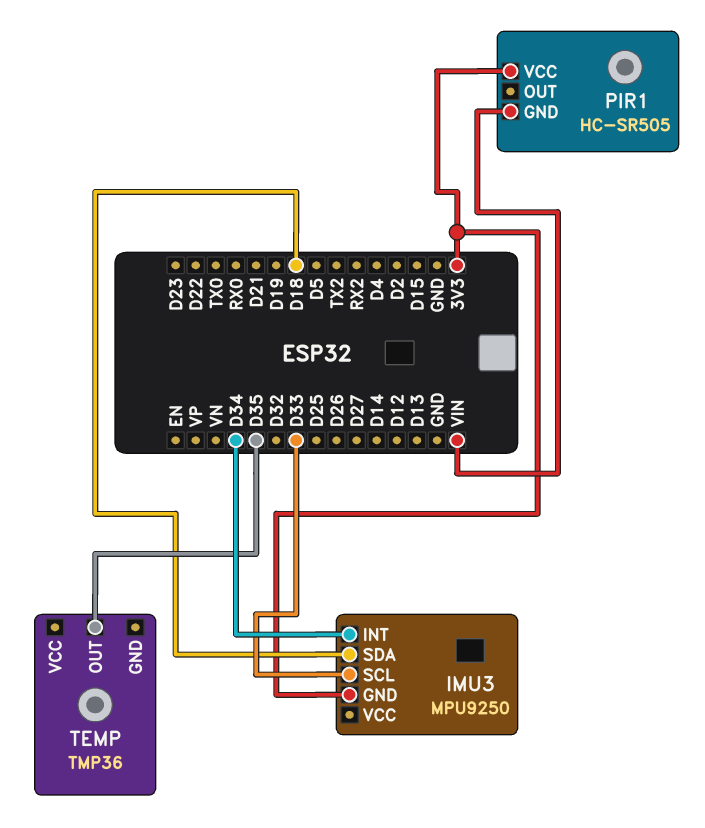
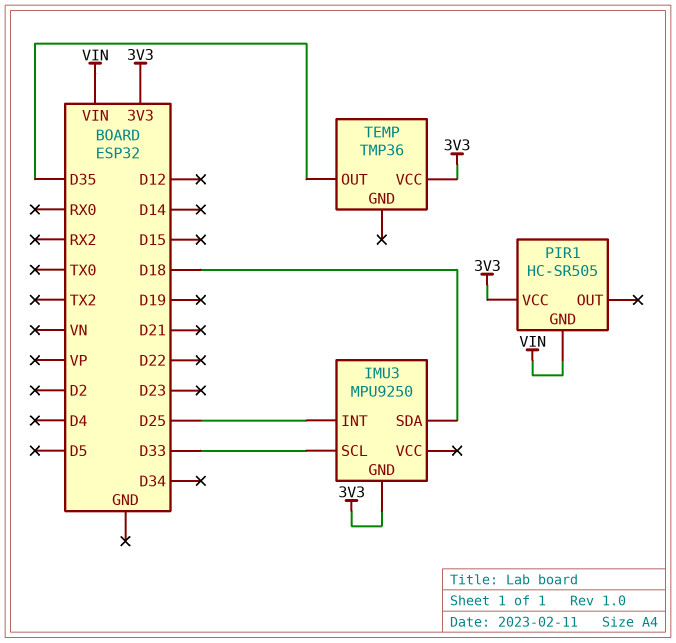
IMU3 pin INT: D34 -> D25
TEMP pin VCC: none -> 3V3

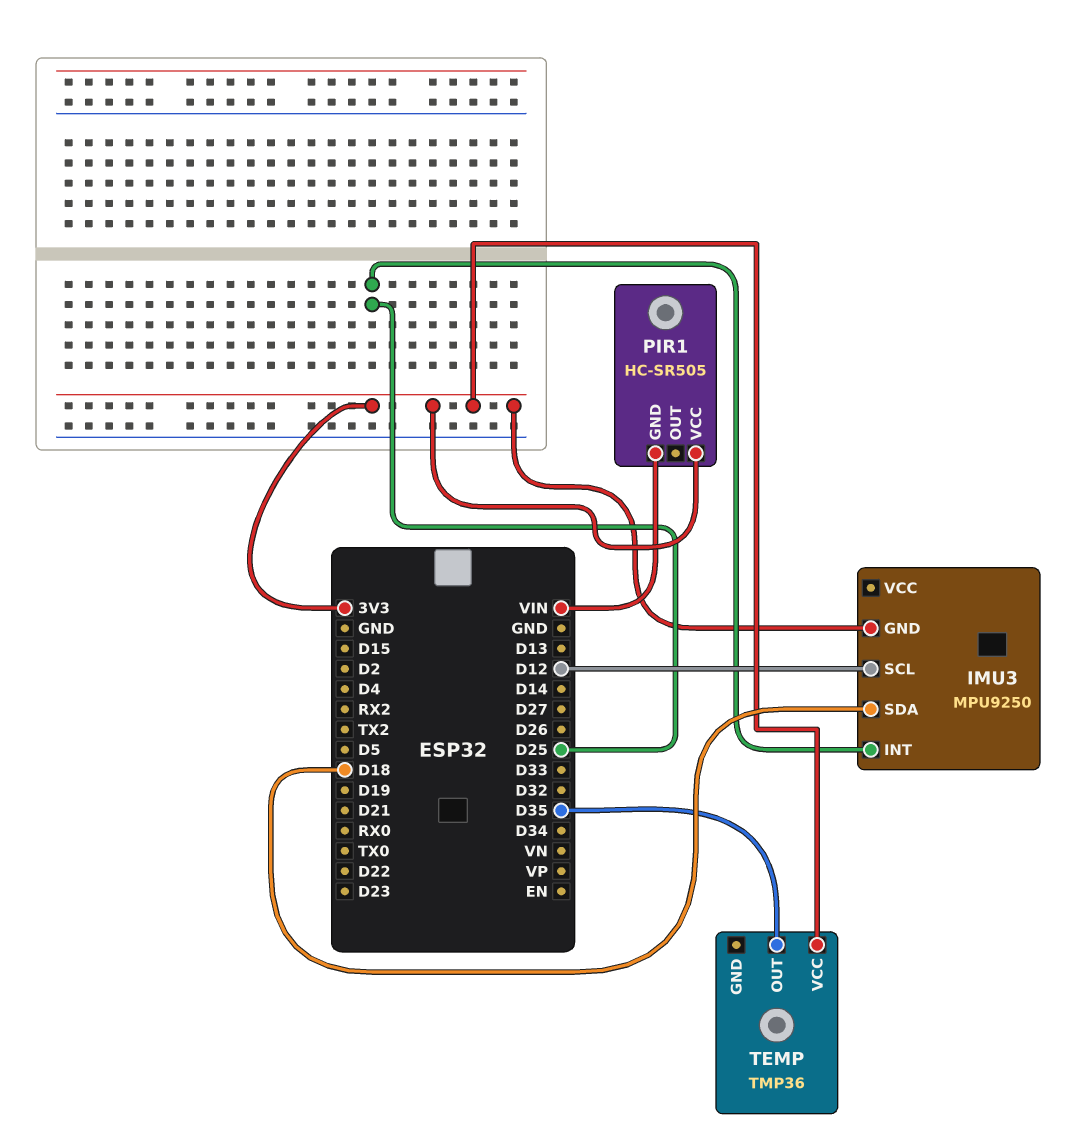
IMU3 pin SCL: D33 -> D12

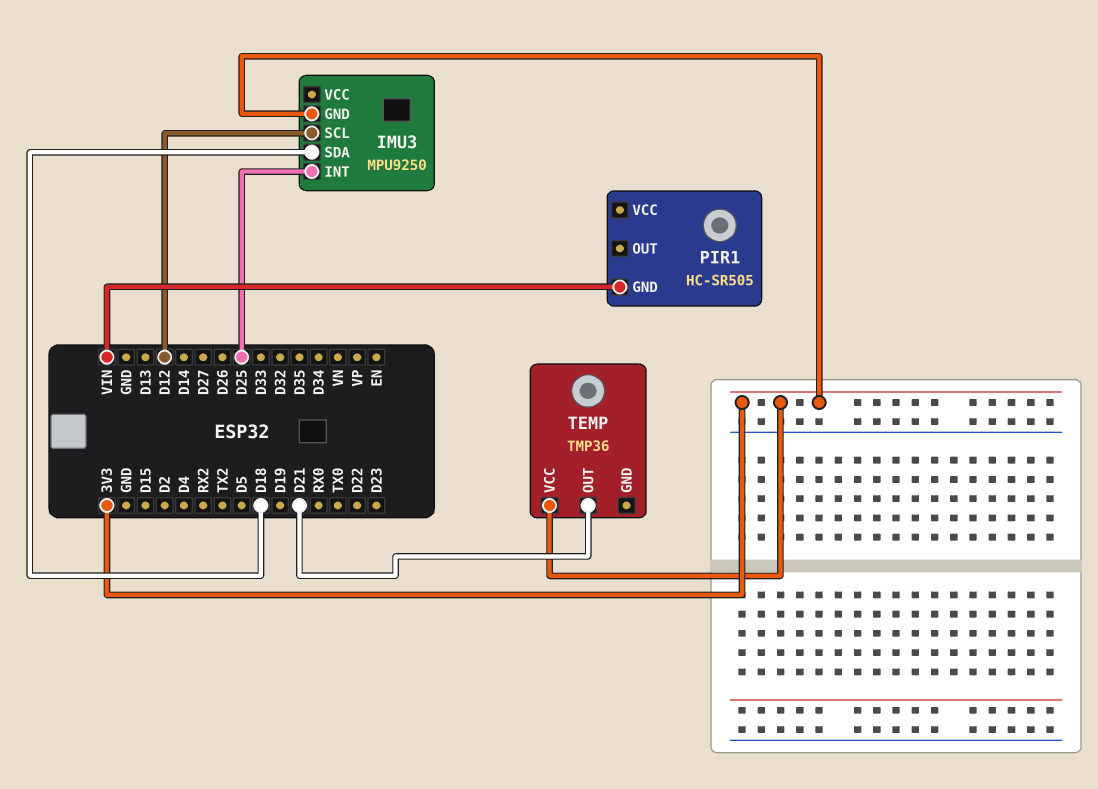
PIR1 pin VCC: 3V3 -> none
TEMP pin OUT: D35 -> D21

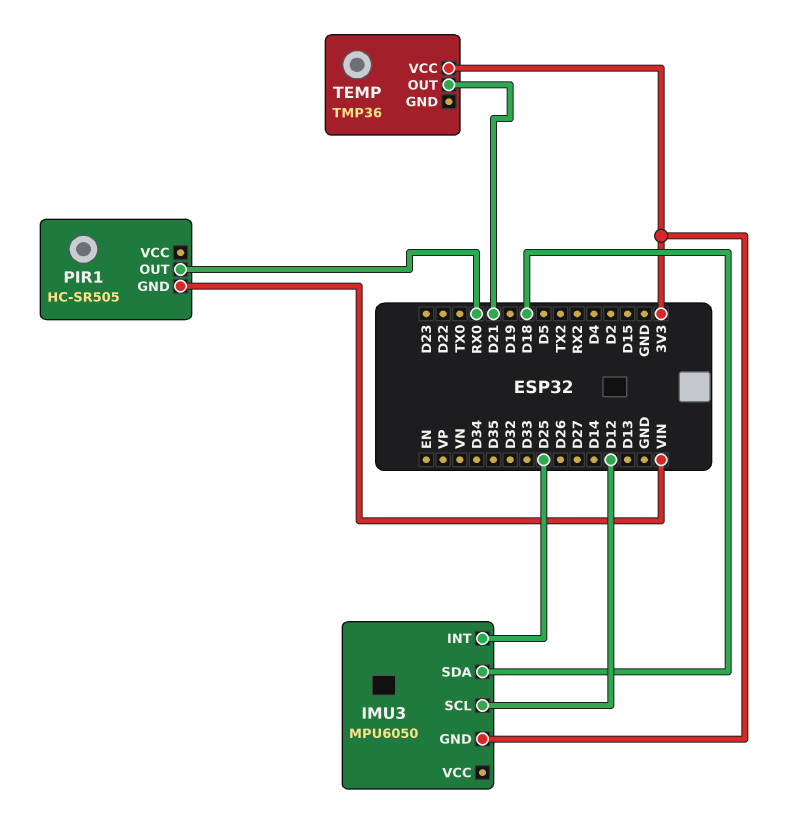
IMU3: MPU9250 -> MPU6050
PIR1 pin OUT: none -> RX0

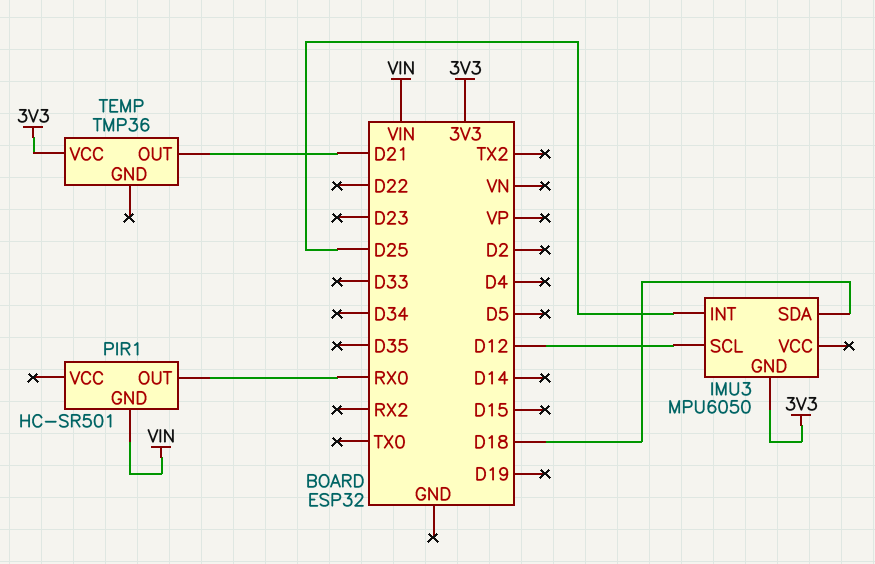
PIR1: HC-SR505 -> HC-SR501

